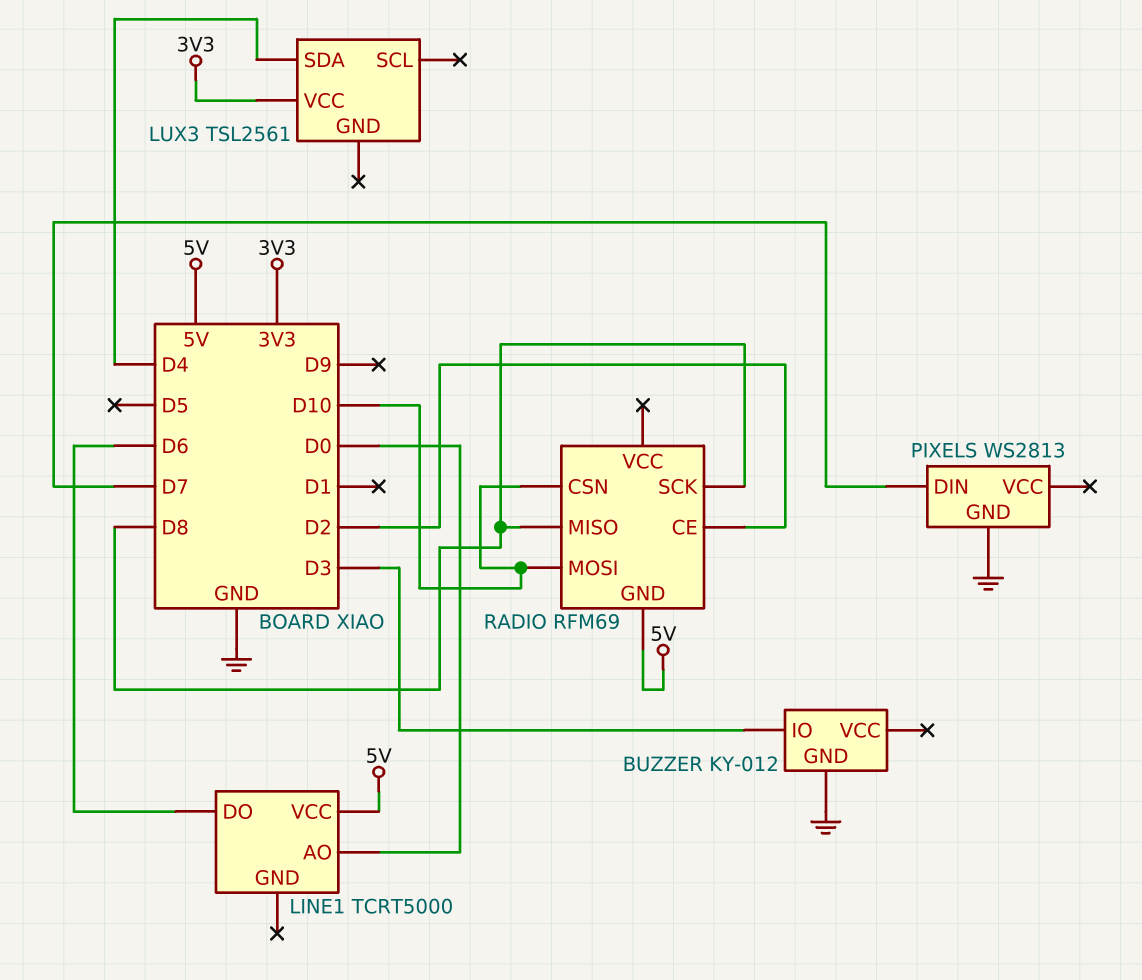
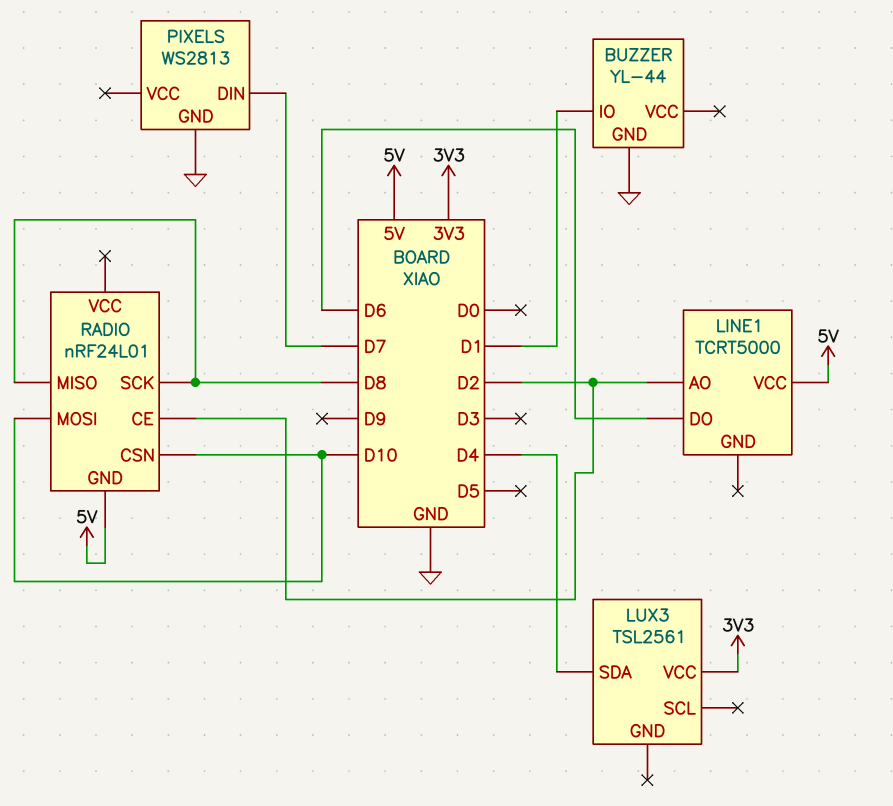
BUZZER: KY-012 -> YL-44
BUZZER pin IO: D3 -> D1
LINE1 pin AO: D0 -> D2
RADIO: RFM69 -> nRF24L01

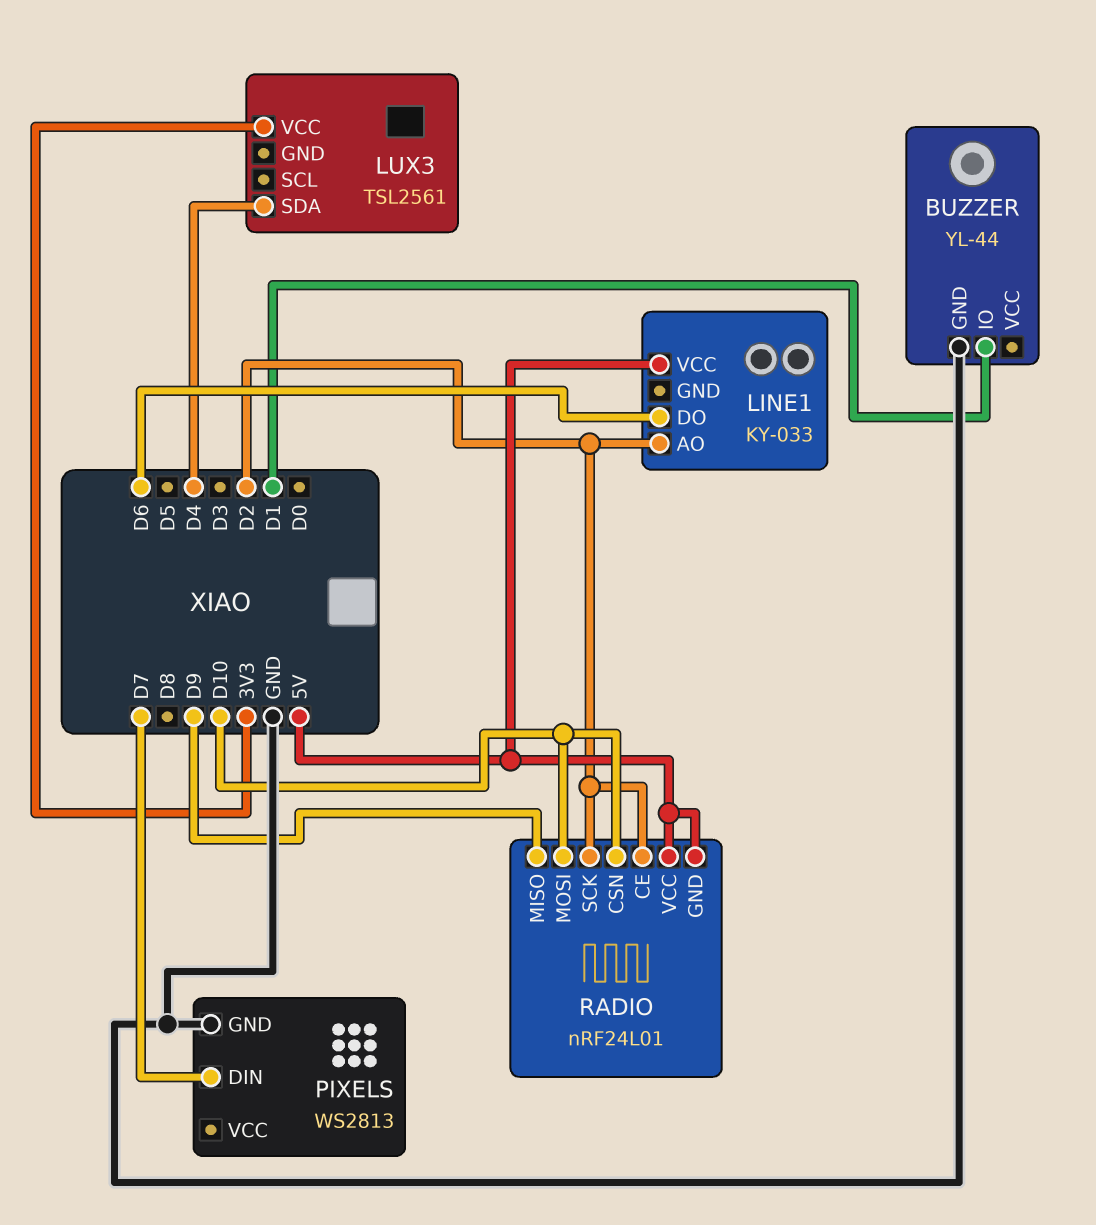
LINE1: TCRT5000 -> KY-033
RADIO pin MISO: D8 -> D9
RADIO pin SCK: D8 -> D2
RADIO pin VCC: none -> 5V

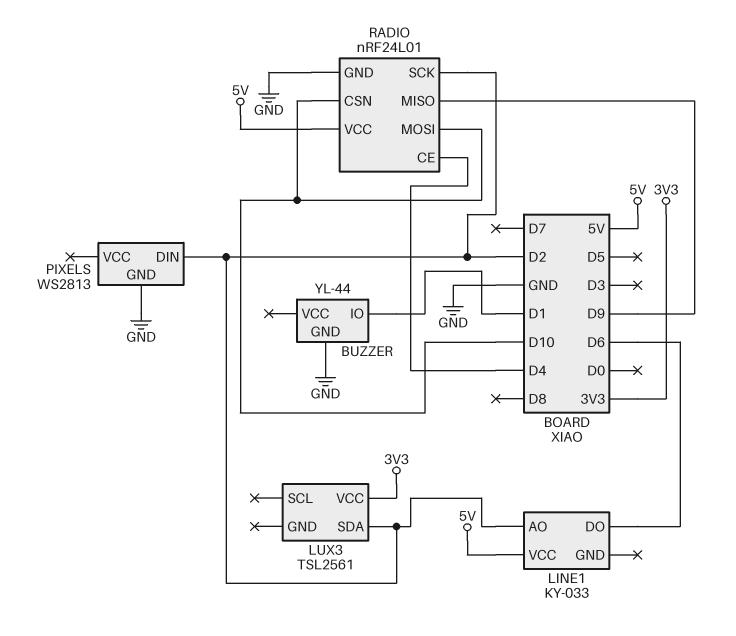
LUX3 pin SDA: D4 -> D2
PIXELS pin DIN: D7 -> D2
RADIO pin CE: D2 -> D4
RADIO pin GND: 5V -> GND

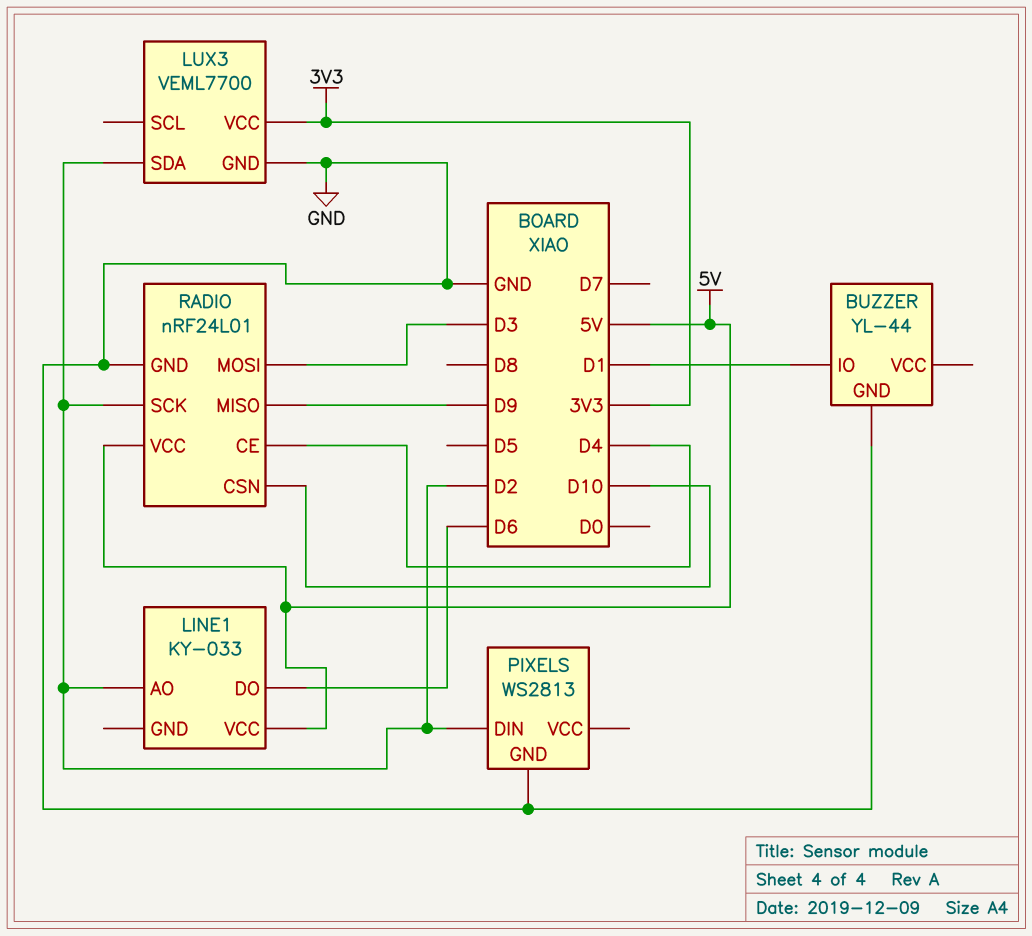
LUX3: TSL2561 -> VEML7700
LUX3 pin GND: none -> GND
RADIO pin MOSI: D10 -> D3

